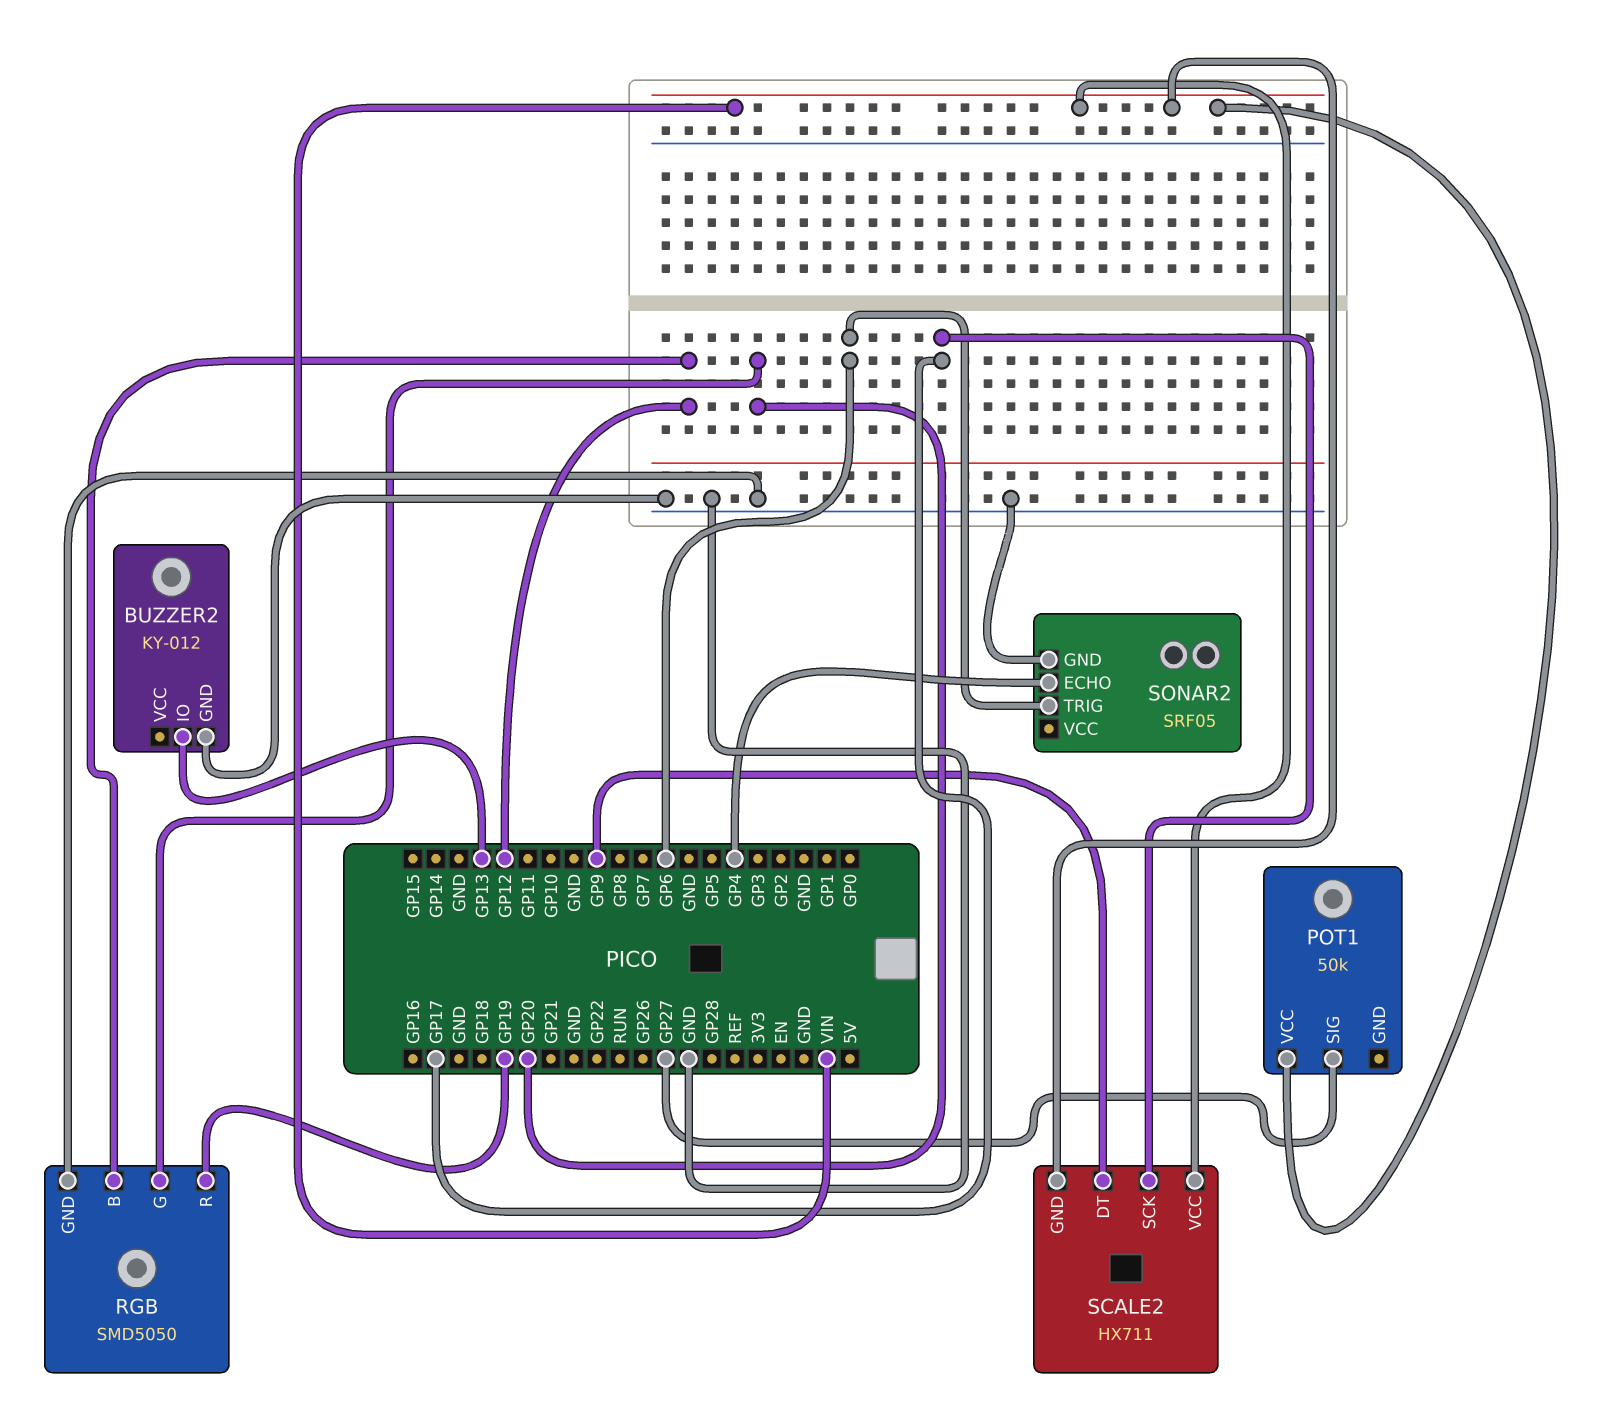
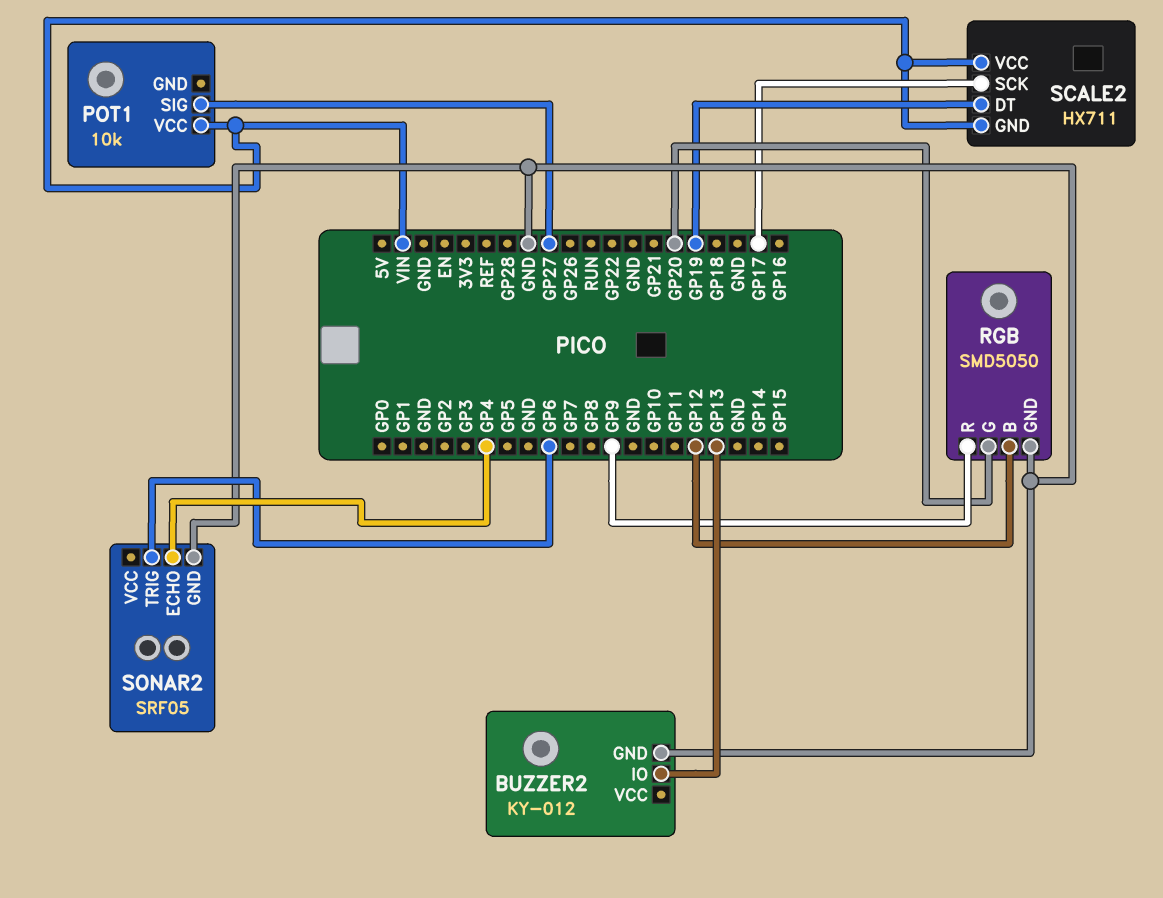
POT1: 50k -> 10k
RGB pin R: GP19 -> GP9
SCALE2 pin DT: GP9 -> GP19

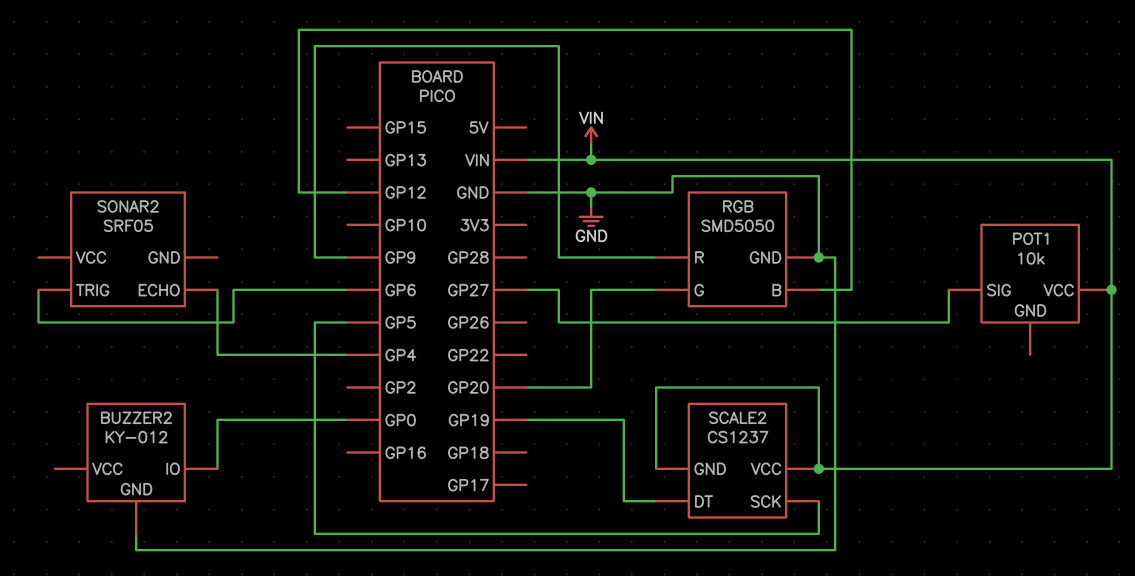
BUZZER2 pin IO: GP13 -> GP0
SCALE2: HX711 -> CS1237
SCALE2 pin SCK: GP17 -> GP5
SONAR2 pin GND: GND -> none

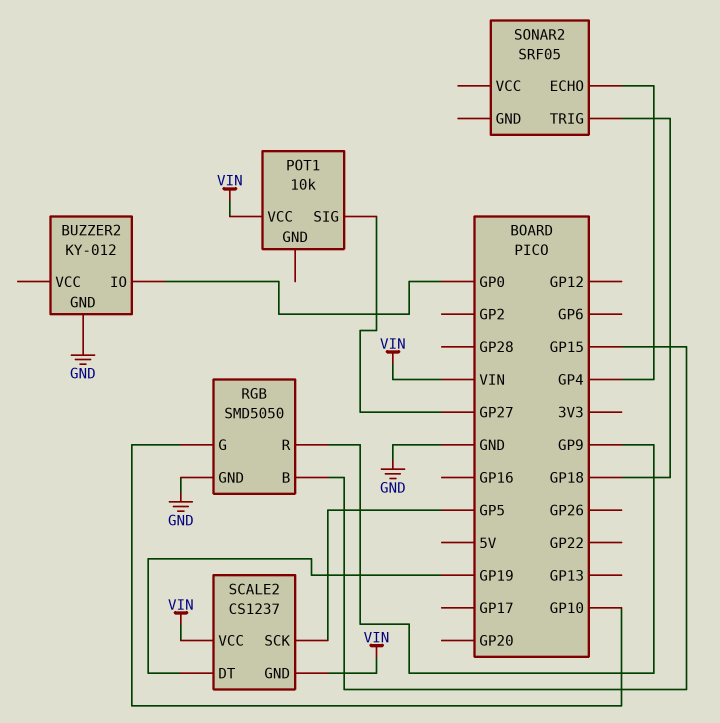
RGB pin B: GP12 -> GP15
RGB pin G: GP20 -> GP10
SONAR2 pin TRIG: GP6 -> GP18

